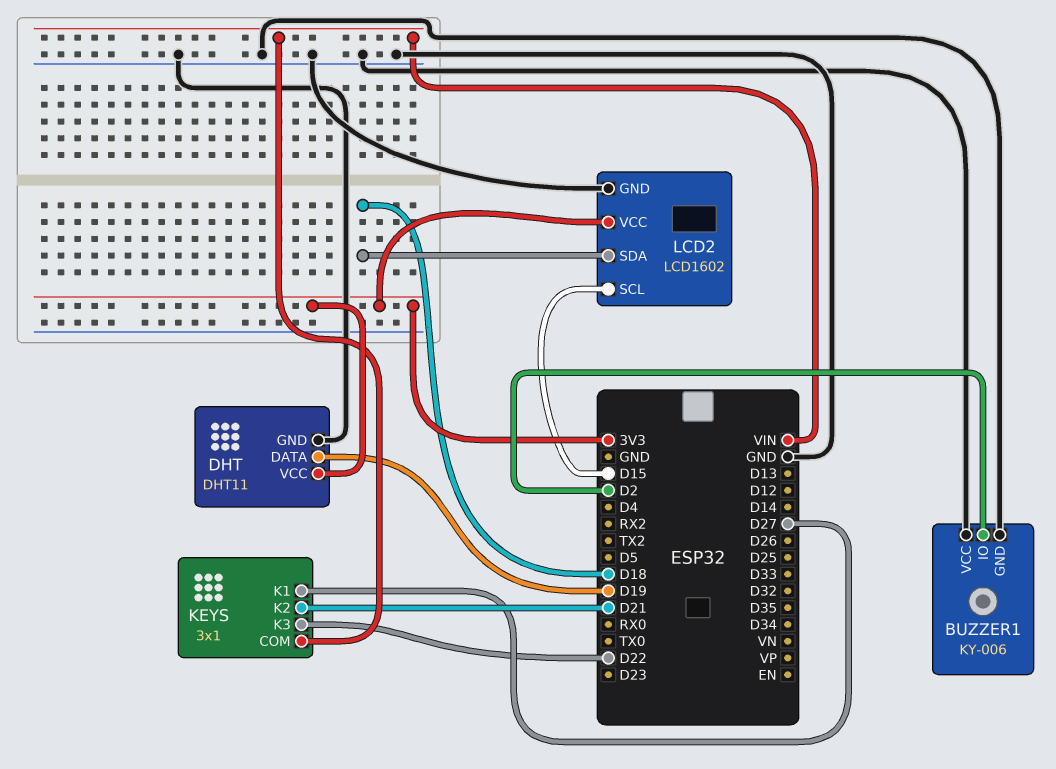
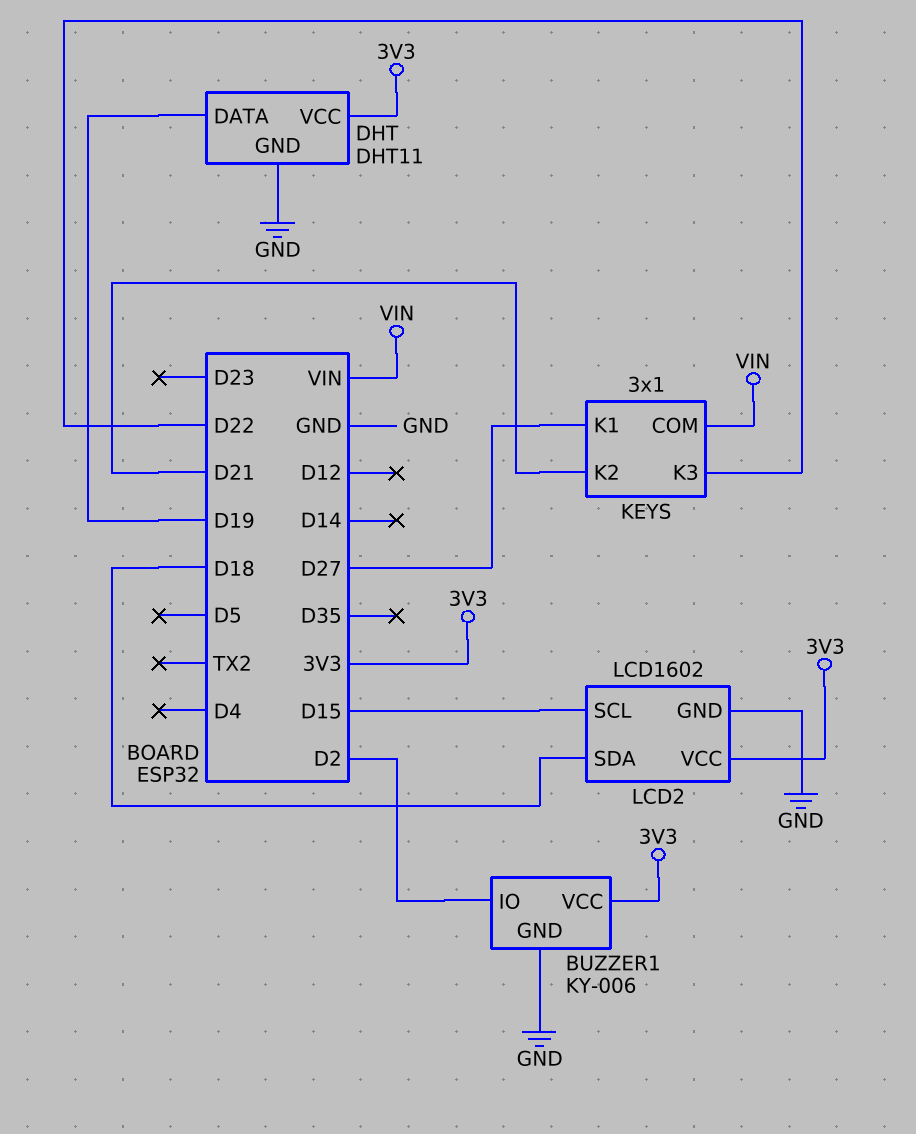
BUZZER1 pin VCC: GND -> 3V3

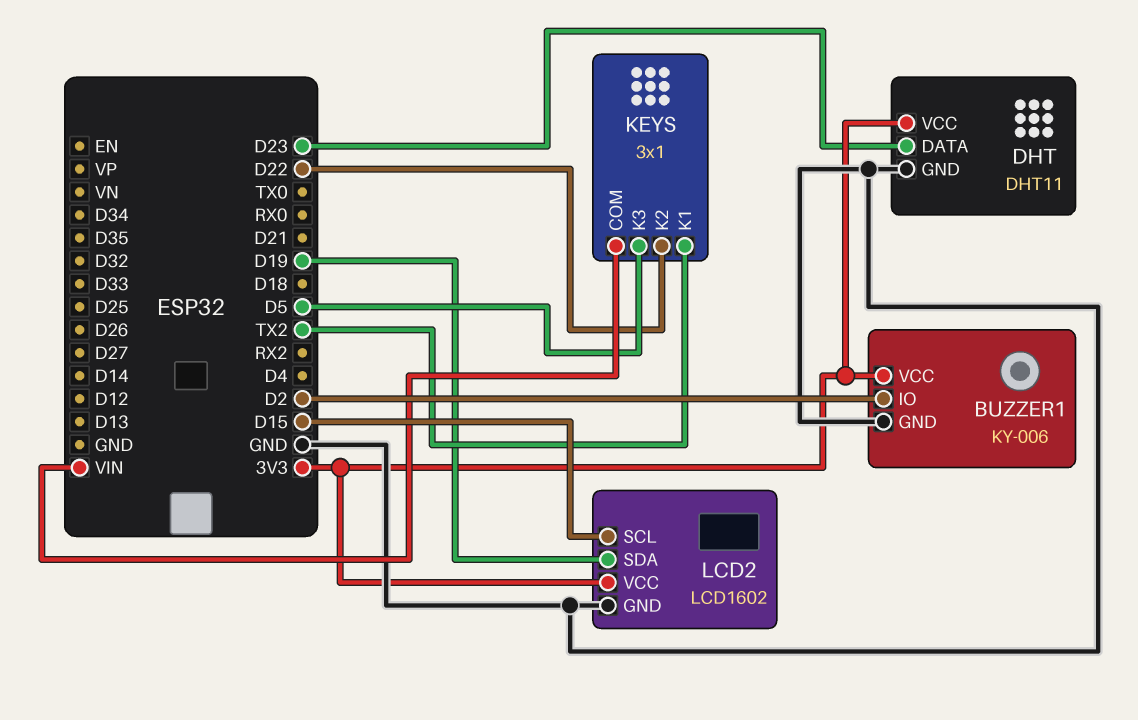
DHT pin DATA: D19 -> D23
KEYS pin K1: D27 -> TX2
KEYS pin K2: D21 -> D22
KEYS pin K3: D22 -> D5
LCD2 pin SDA: D18 -> D19

